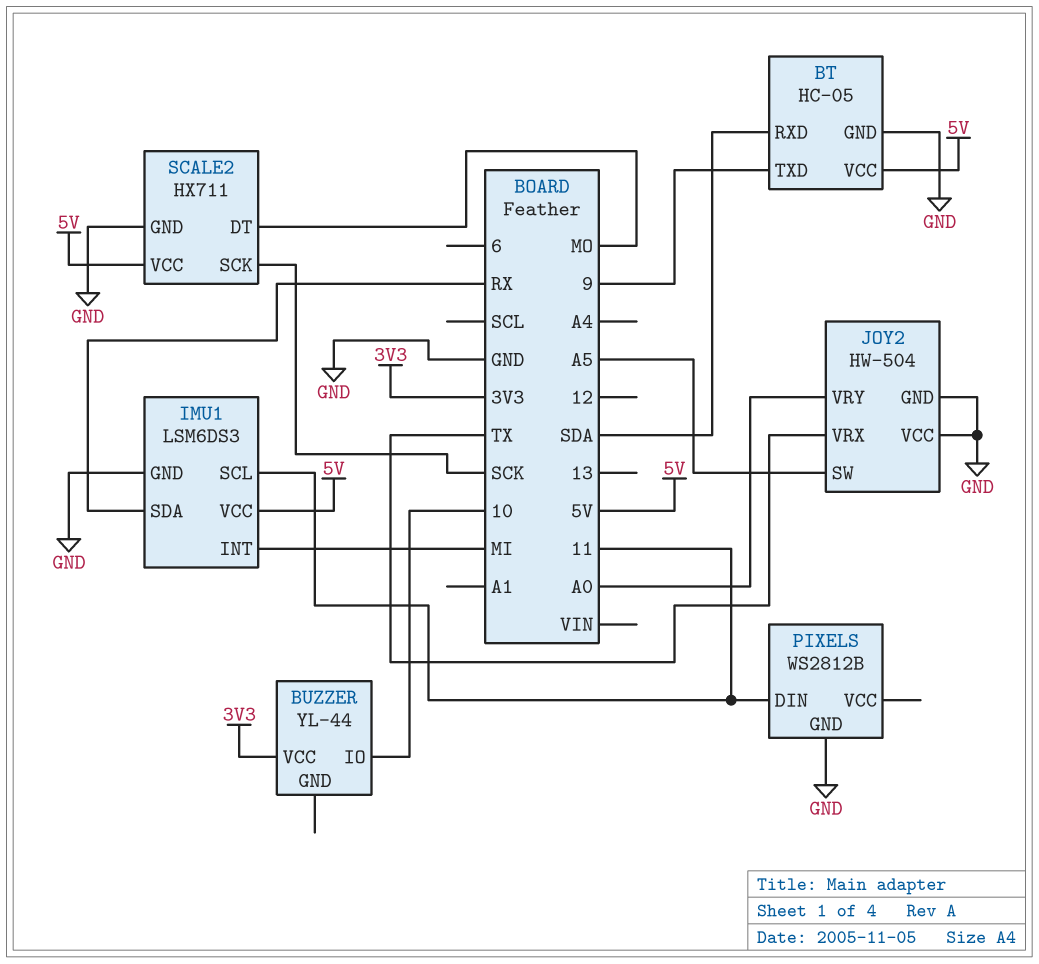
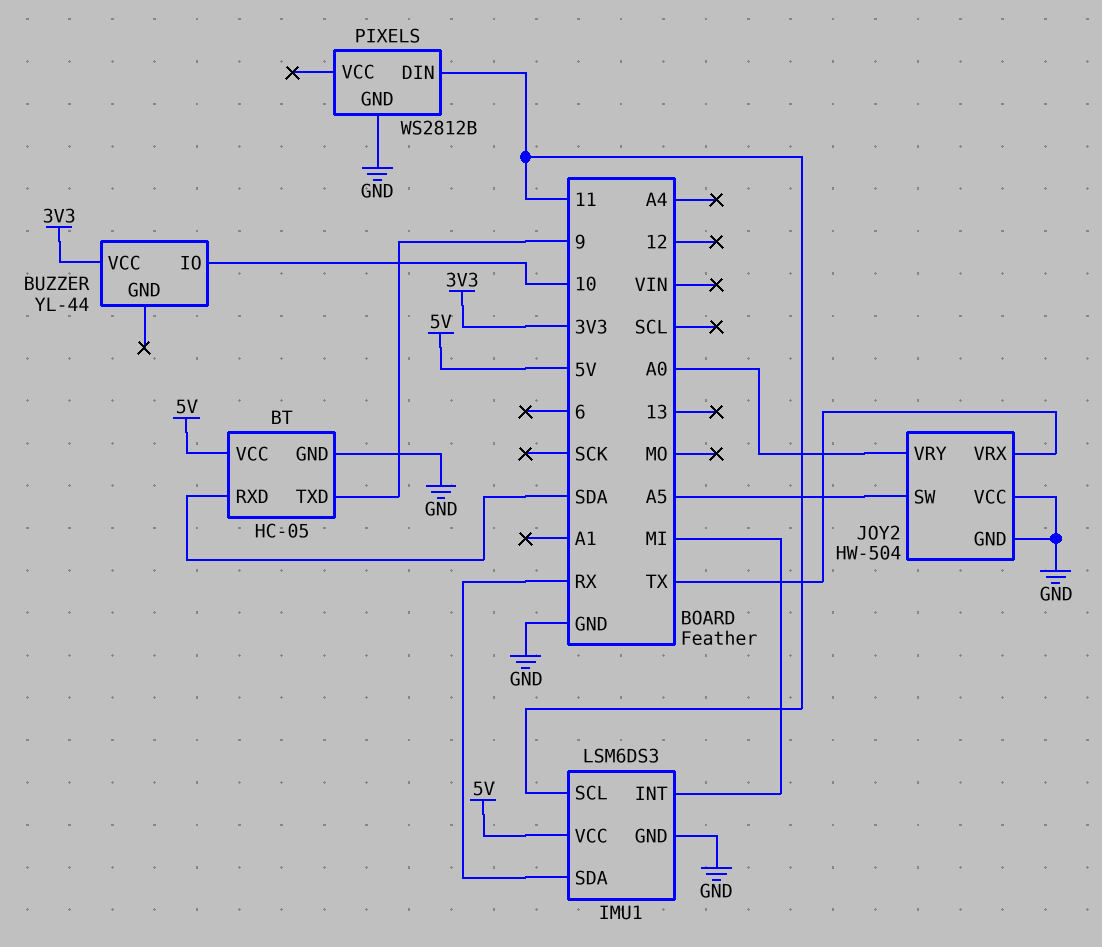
SCALE2: HX711 -> none
SCALE2 pin DT: MO -> none
SCALE2 pin GND: GND -> none
SCALE2 pin SCK: SCK -> none
SCALE2 pin VCC: 5V -> none

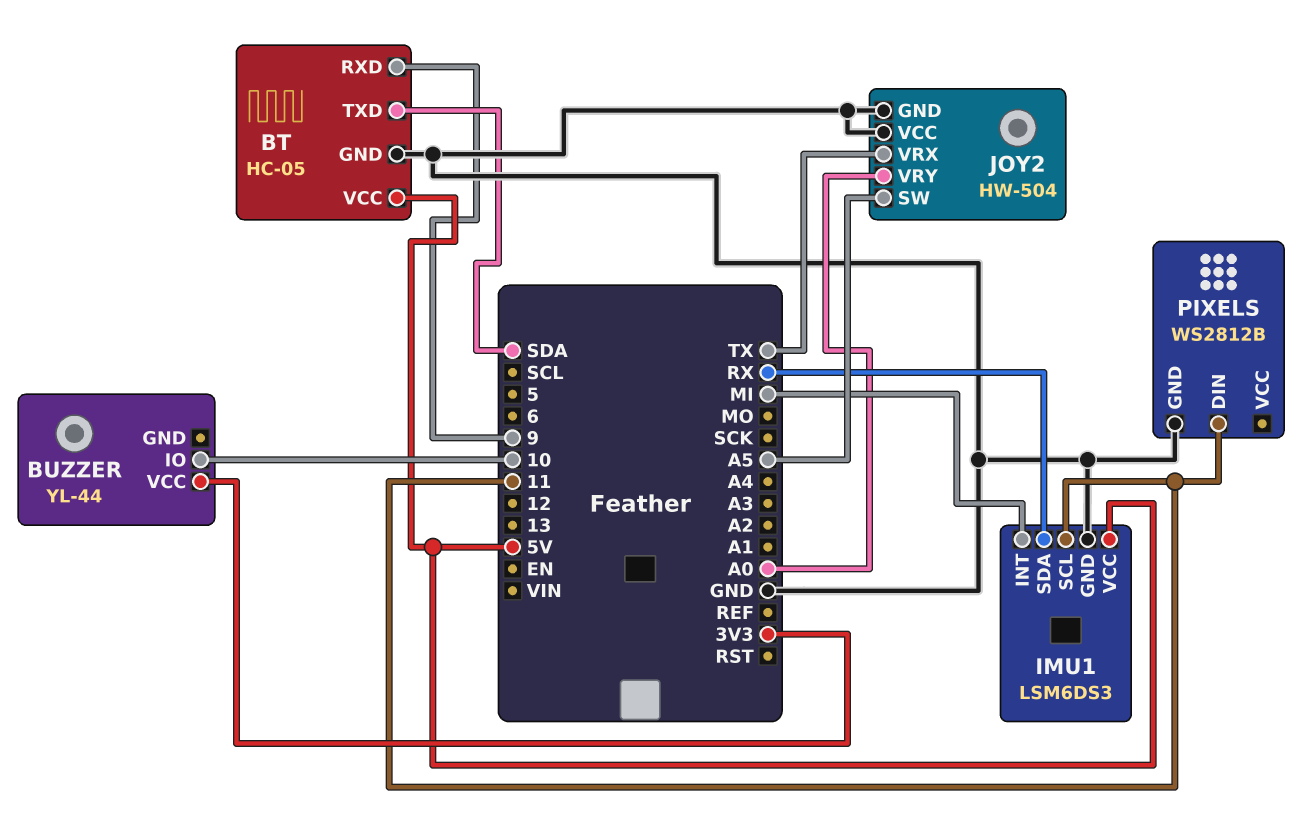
BT pin RXD: SDA -> 9
BT pin TXD: 9 -> SDA

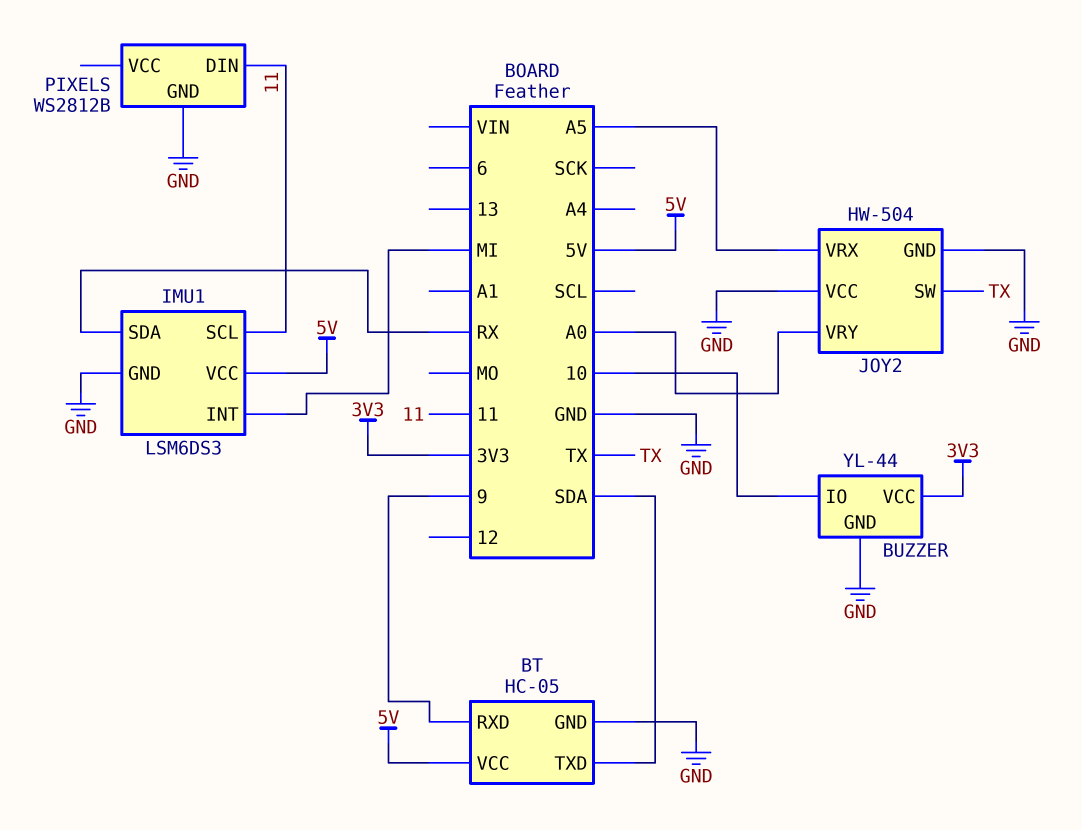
BUZZER pin GND: none -> GND
JOY2 pin SW: A5 -> TX
JOY2 pin VRX: TX -> A5

